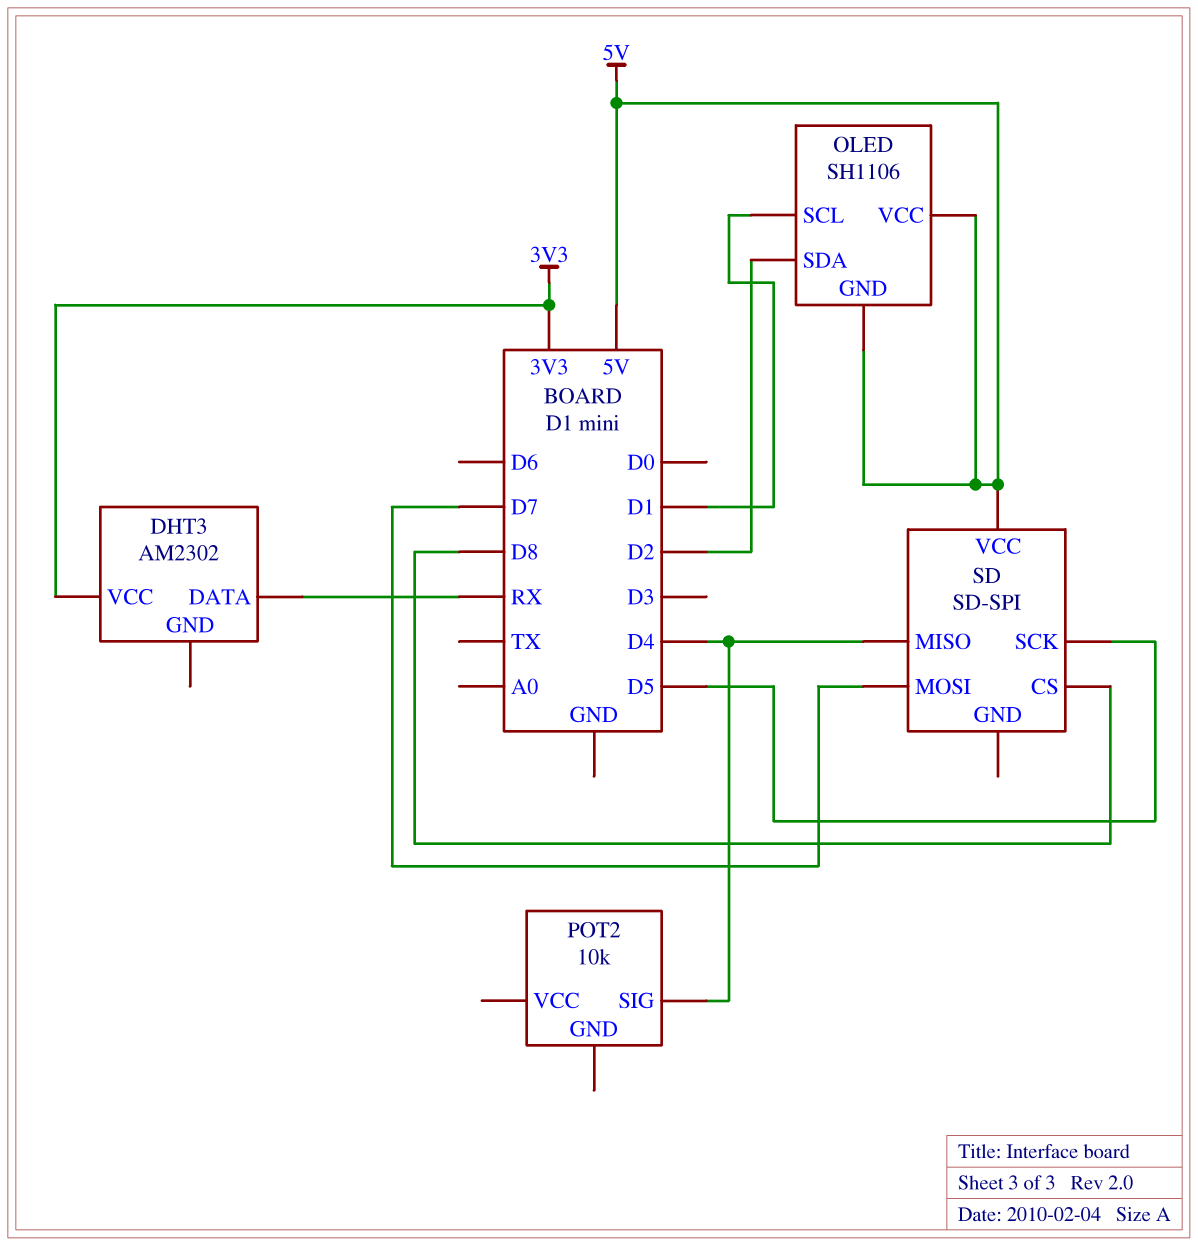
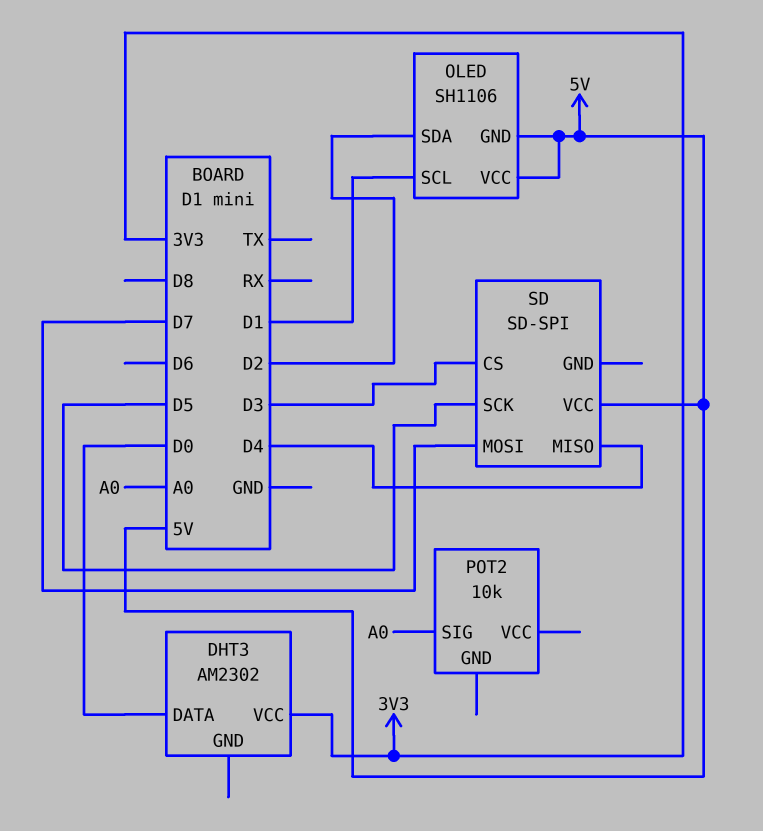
DHT3 pin DATA: RX -> D0
POT2 pin SIG: D4 -> A0
SD pin CS: D8 -> D3

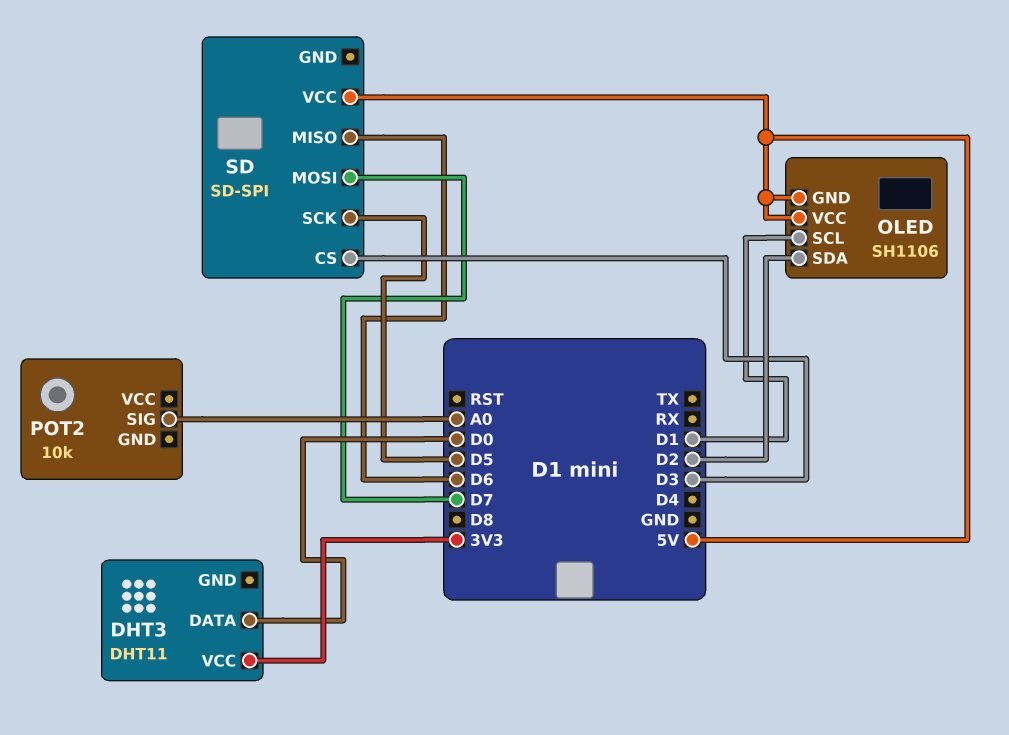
DHT3: AM2302 -> DHT11
SD pin MISO: D4 -> D6

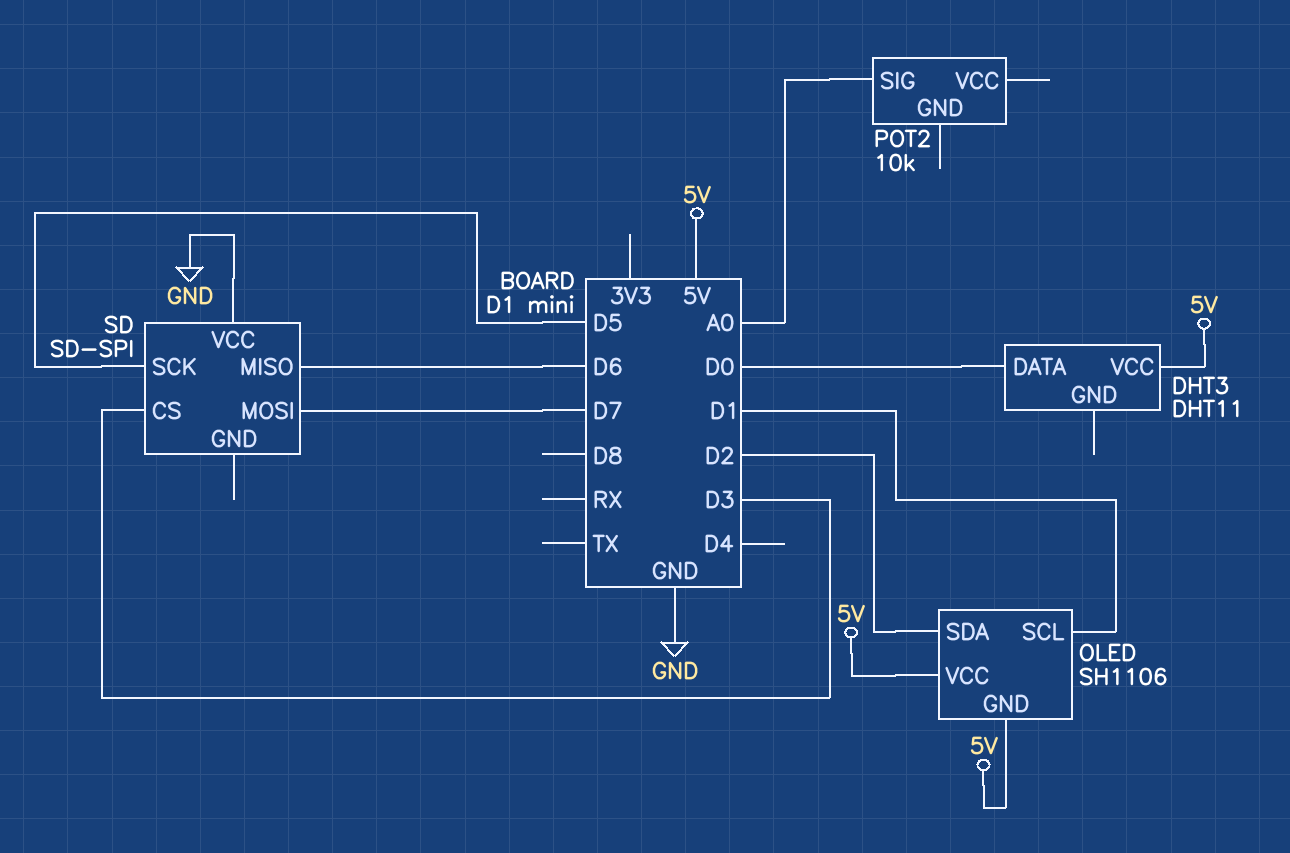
DHT3 pin VCC: 3V3 -> 5V
SD pin VCC: 5V -> GND

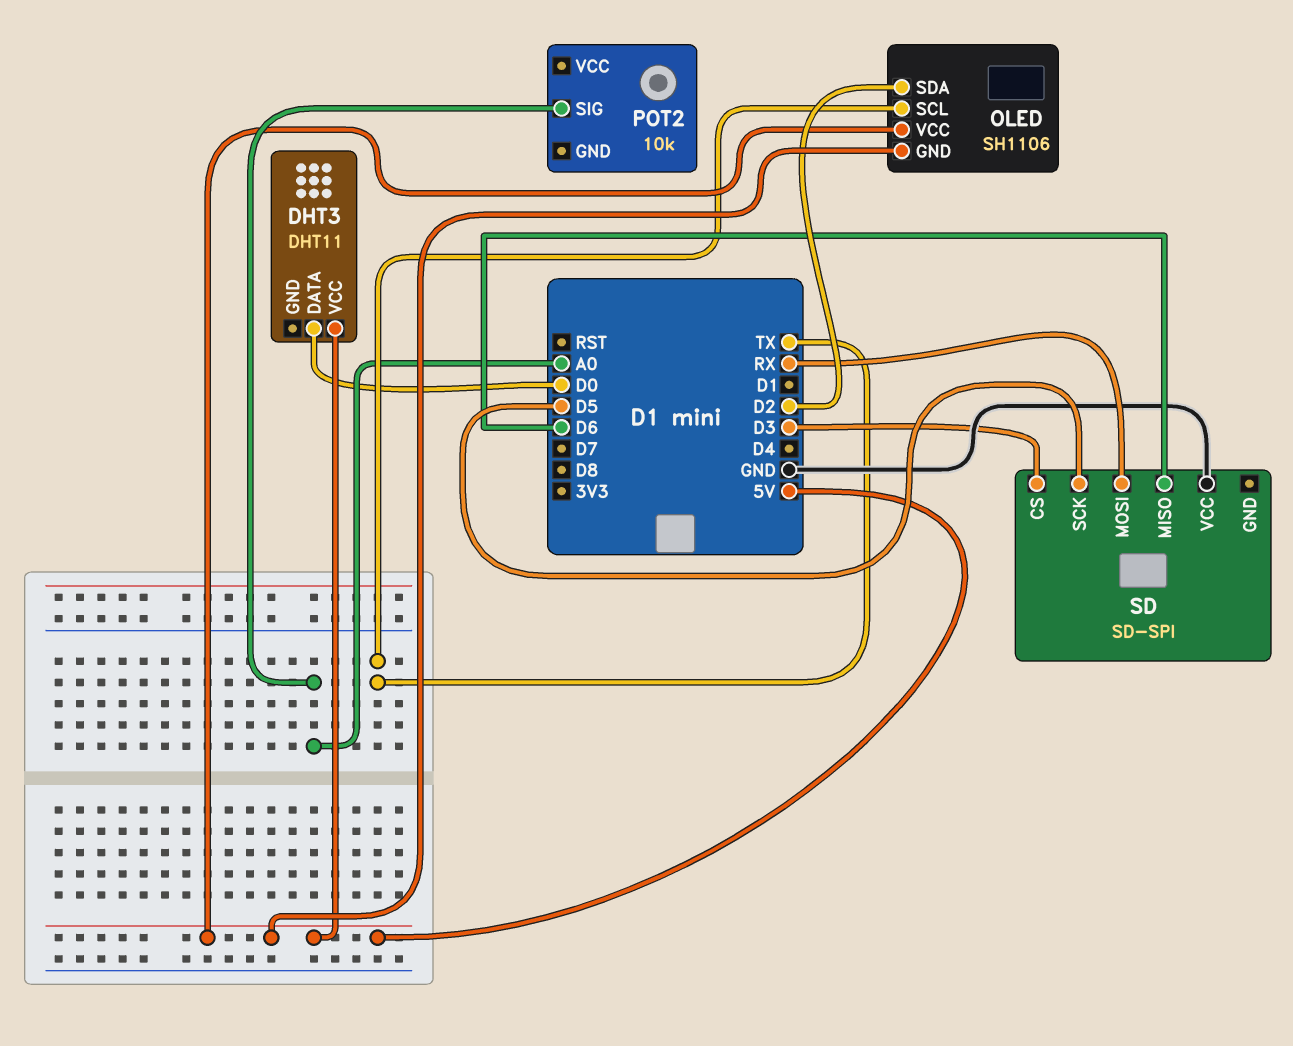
OLED pin SCL: D1 -> TX
SD pin MOSI: D7 -> RX

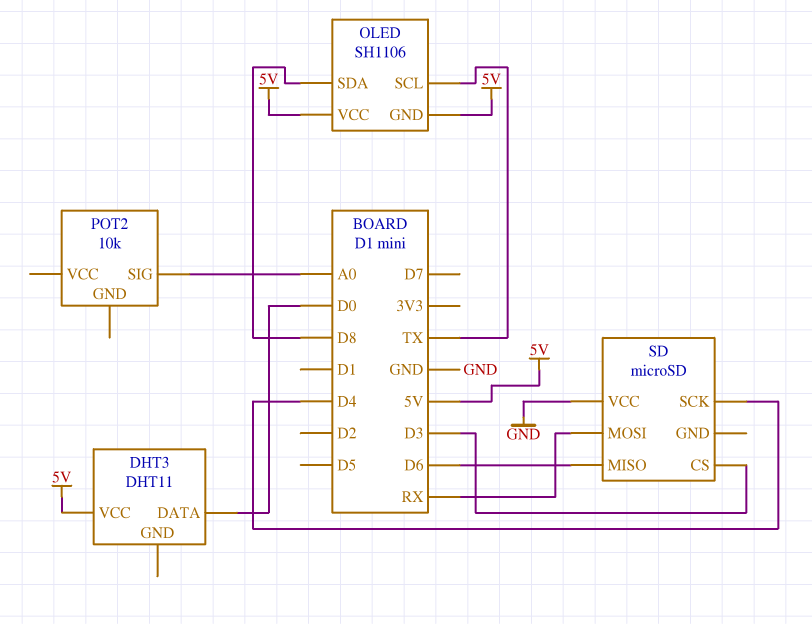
OLED pin SDA: D2 -> D8
SD: SD-SPI -> microSD
SD pin SCK: D5 -> D4

